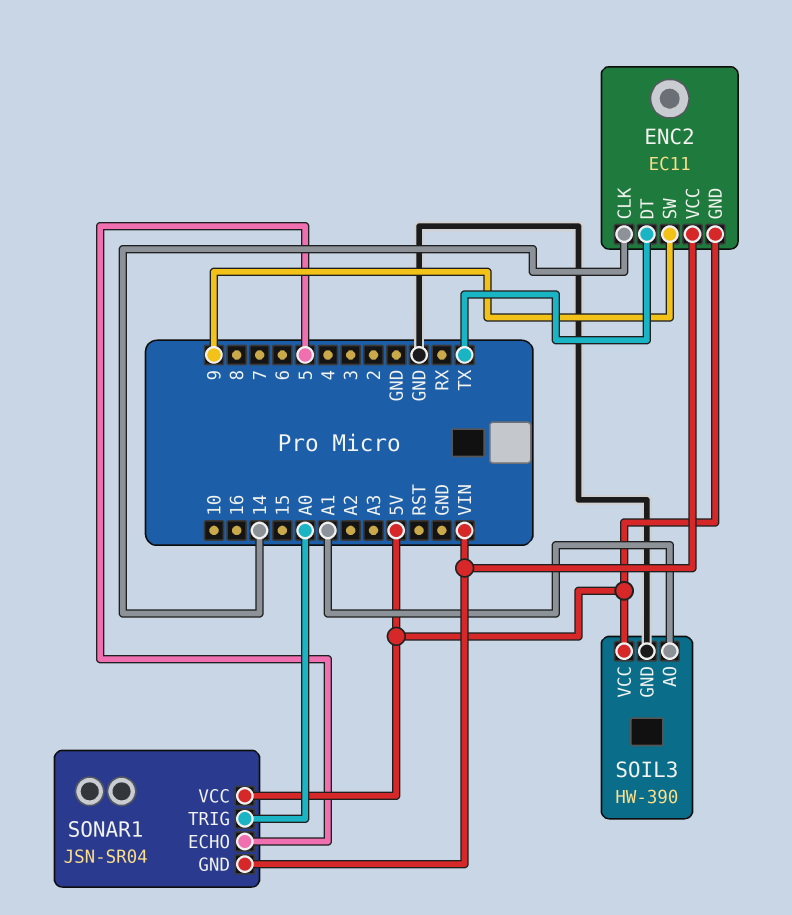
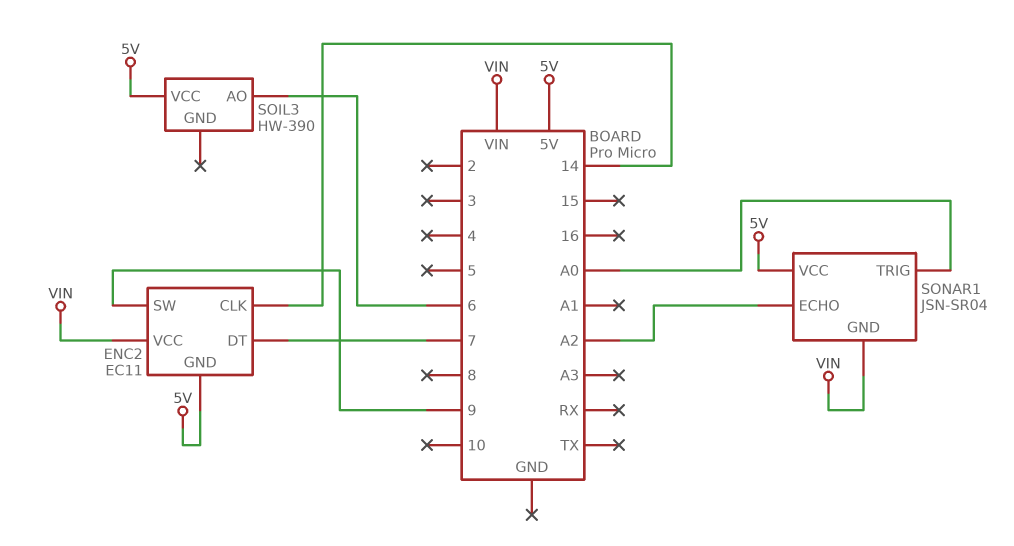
ENC2 pin DT: TX -> 7
SOIL3 pin AO: A1 -> 6
SOIL3 pin GND: GND -> none
SONAR1 pin ECHO: 5 -> A2

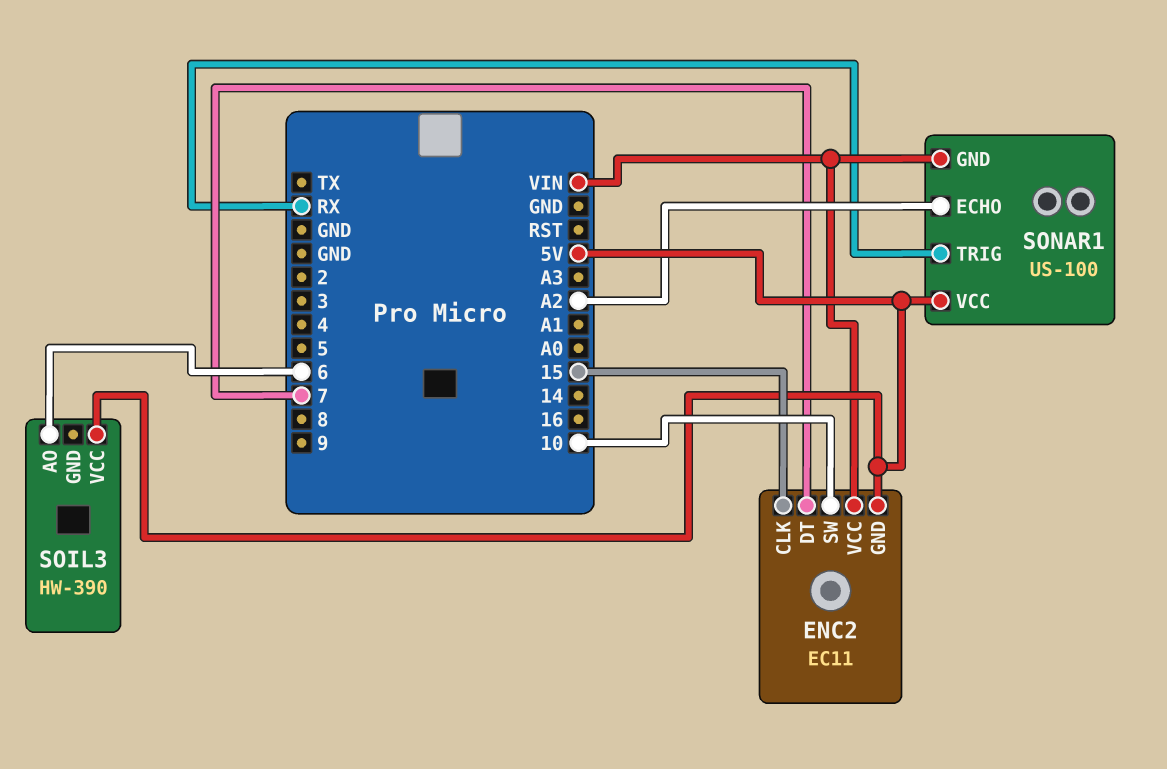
ENC2 pin CLK: 14 -> 15
ENC2 pin SW: 9 -> 10
SONAR1: JSN-SR04 -> US-100
SONAR1 pin TRIG: A0 -> RX

